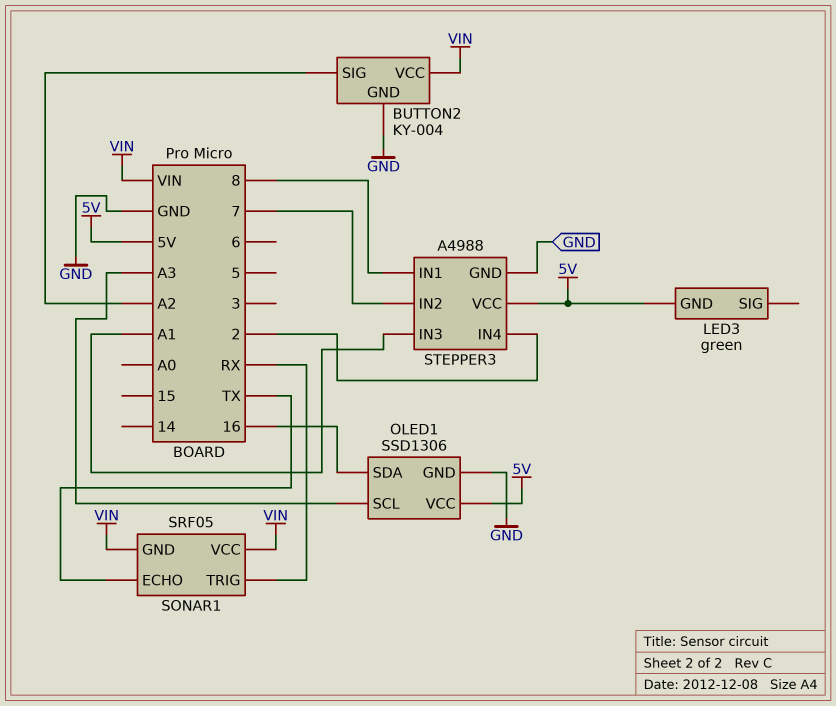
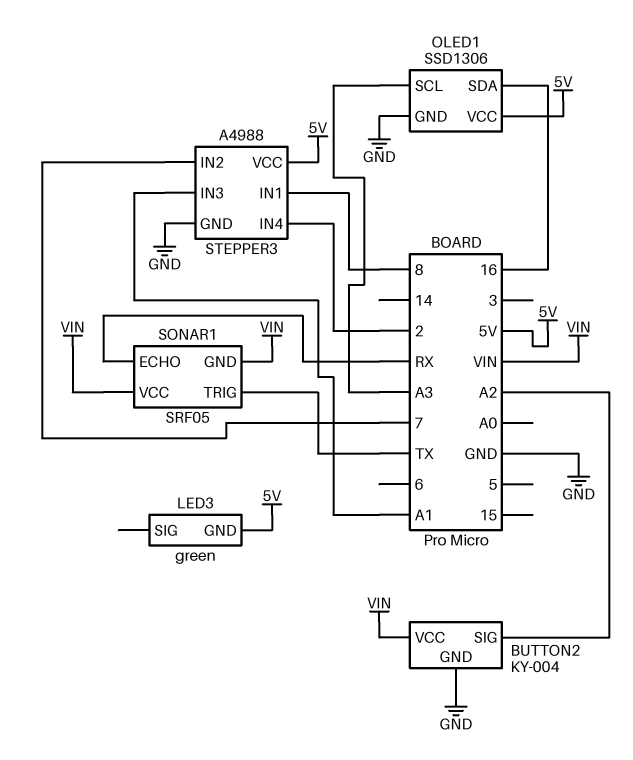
SONAR1 pin ECHO: TX -> RX
SONAR1 pin TRIG: RX -> TX

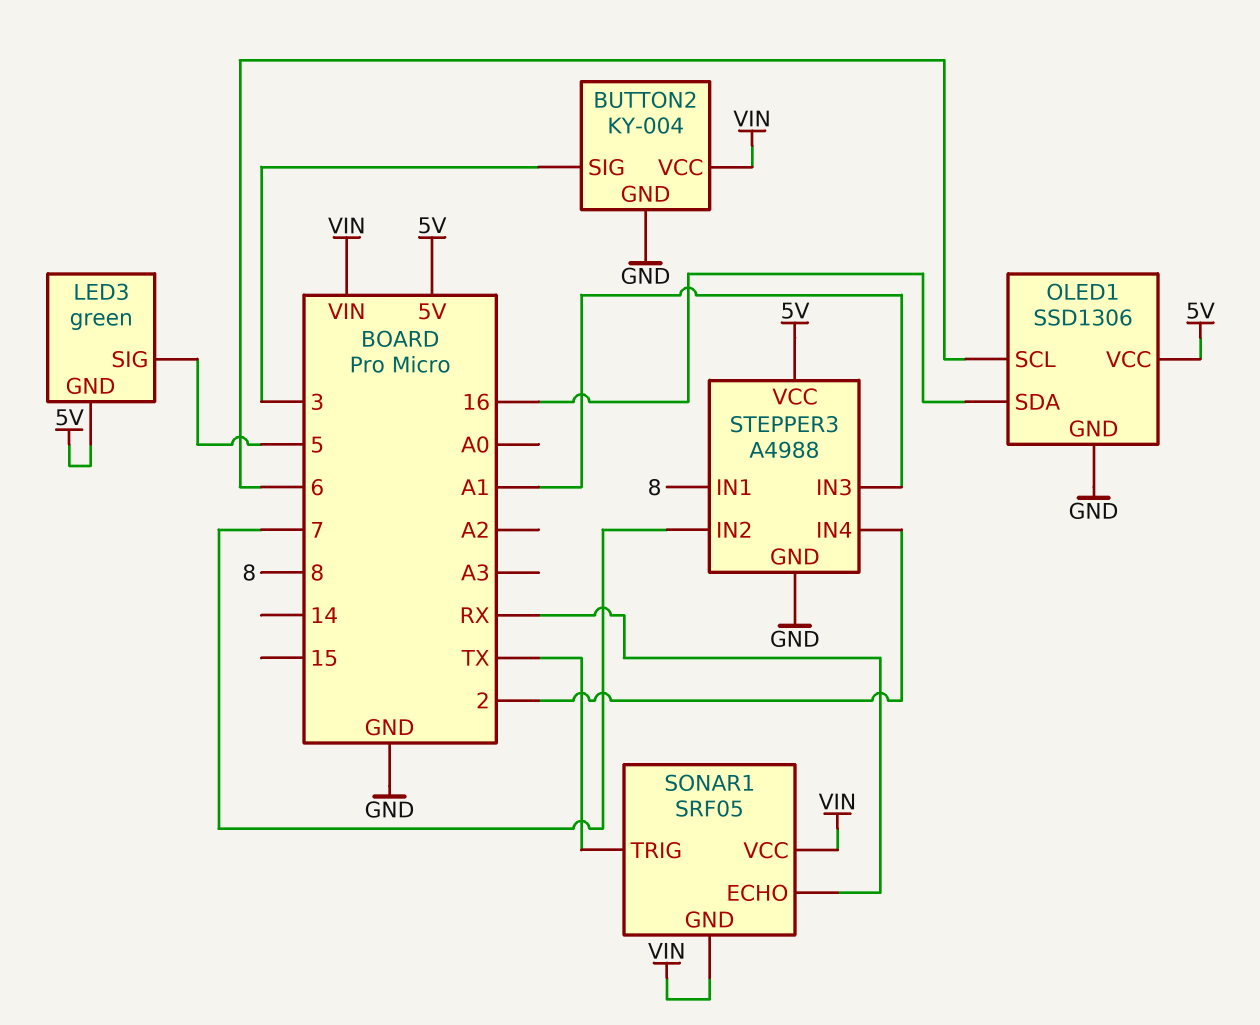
BUTTON2 pin SIG: A2 -> 3
LED3 pin SIG: none -> 5
OLED1 pin SCL: A3 -> 6

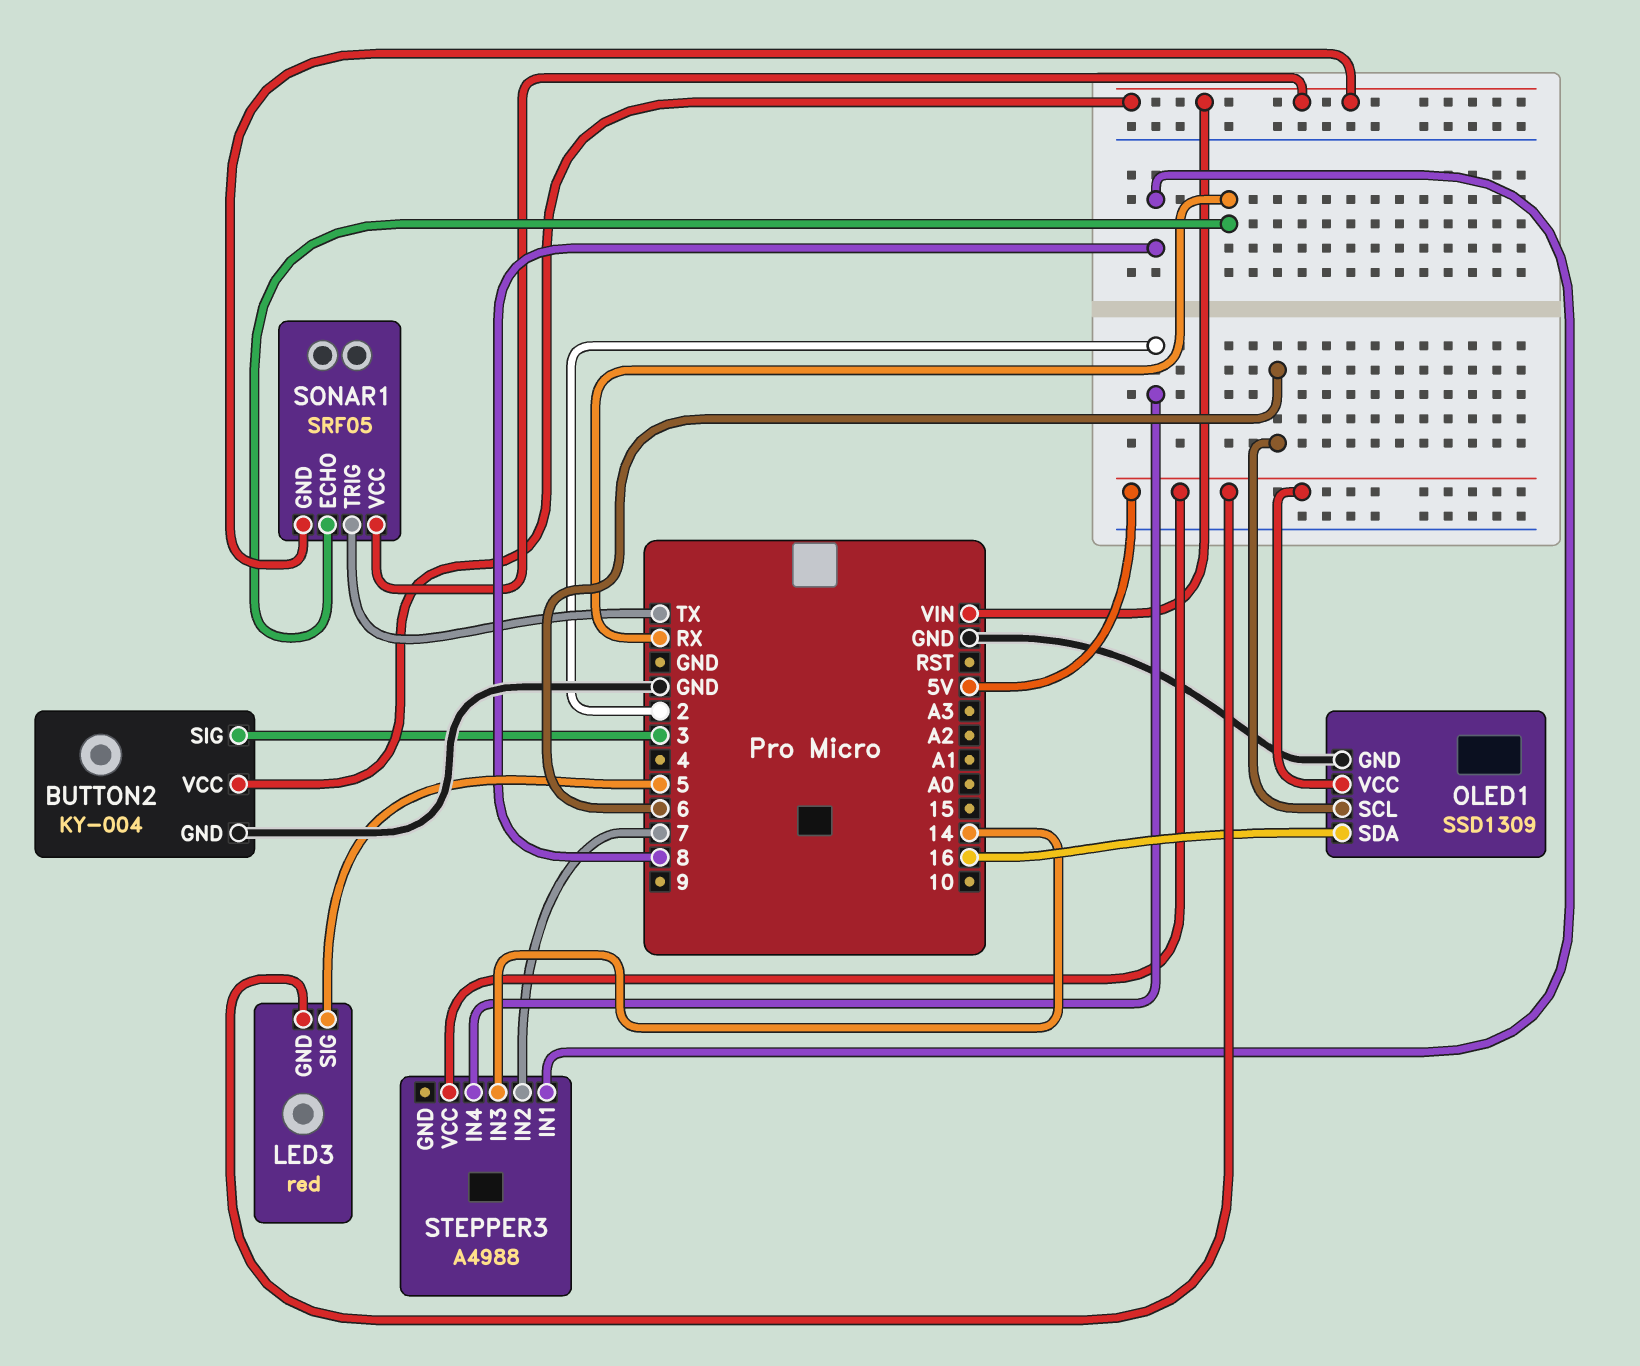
LED3: green -> red
OLED1: SSD1306 -> SSD1309
STEPPER3 pin GND: GND -> none
STEPPER3 pin IN3: A1 -> 14

